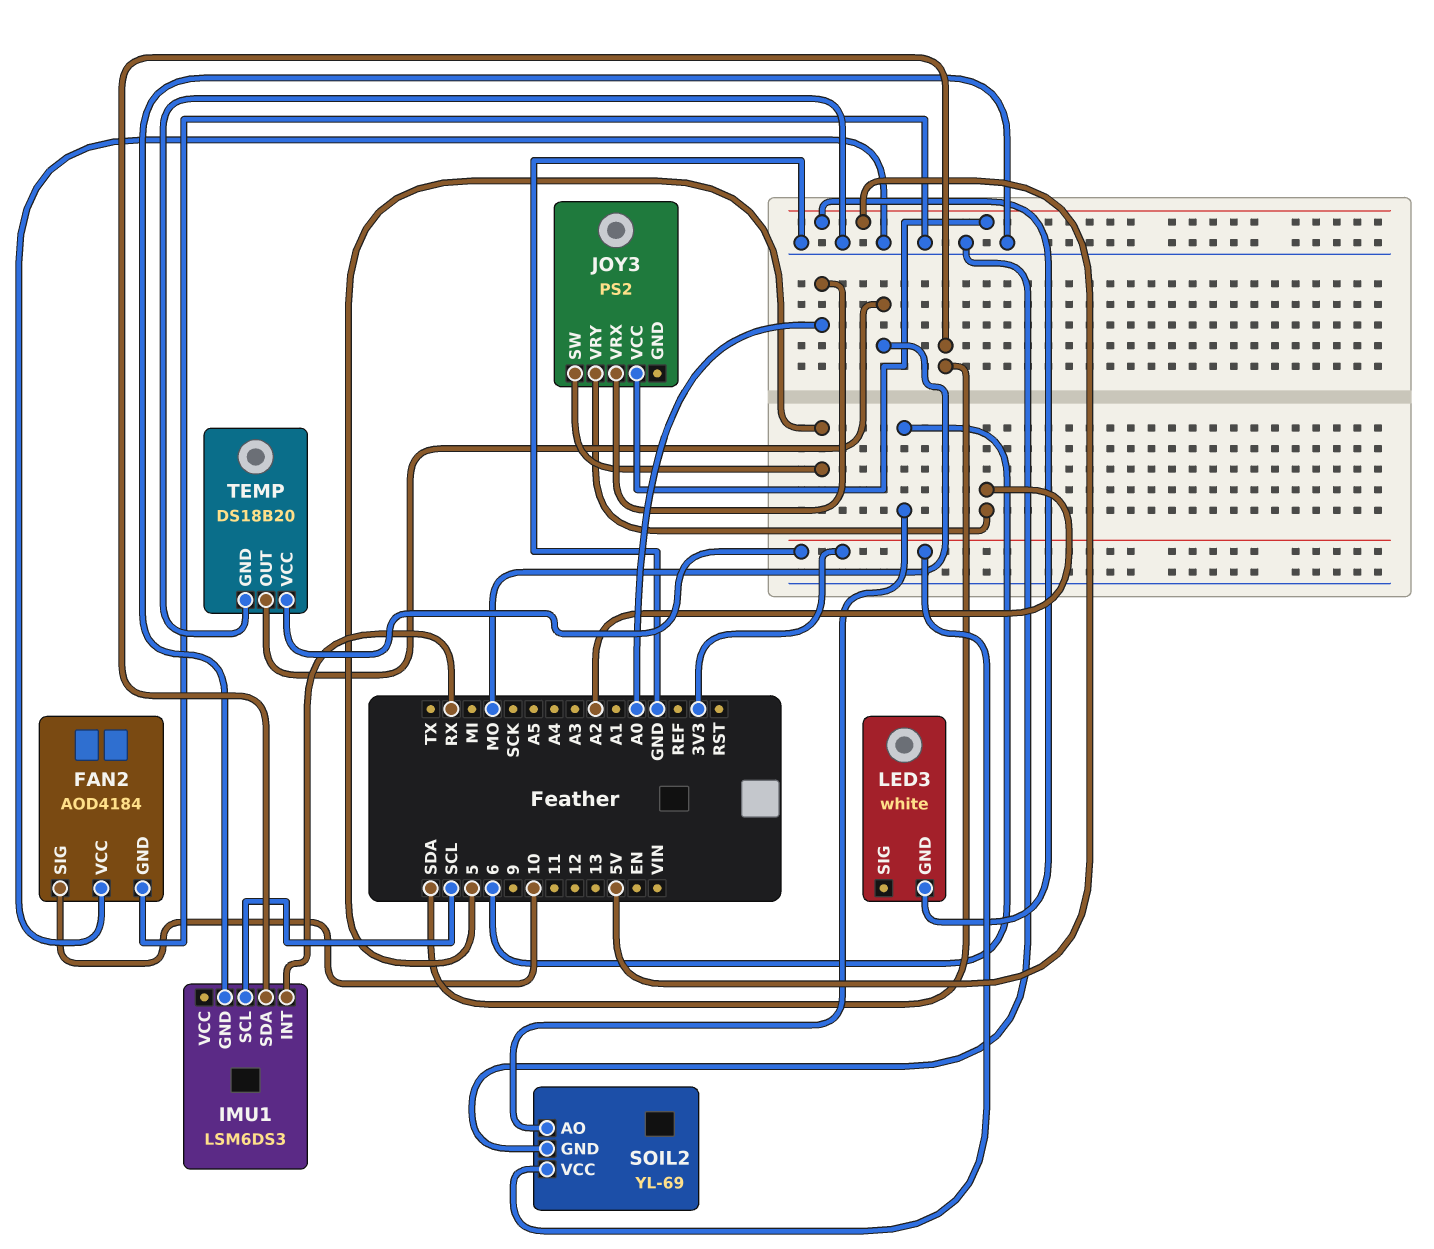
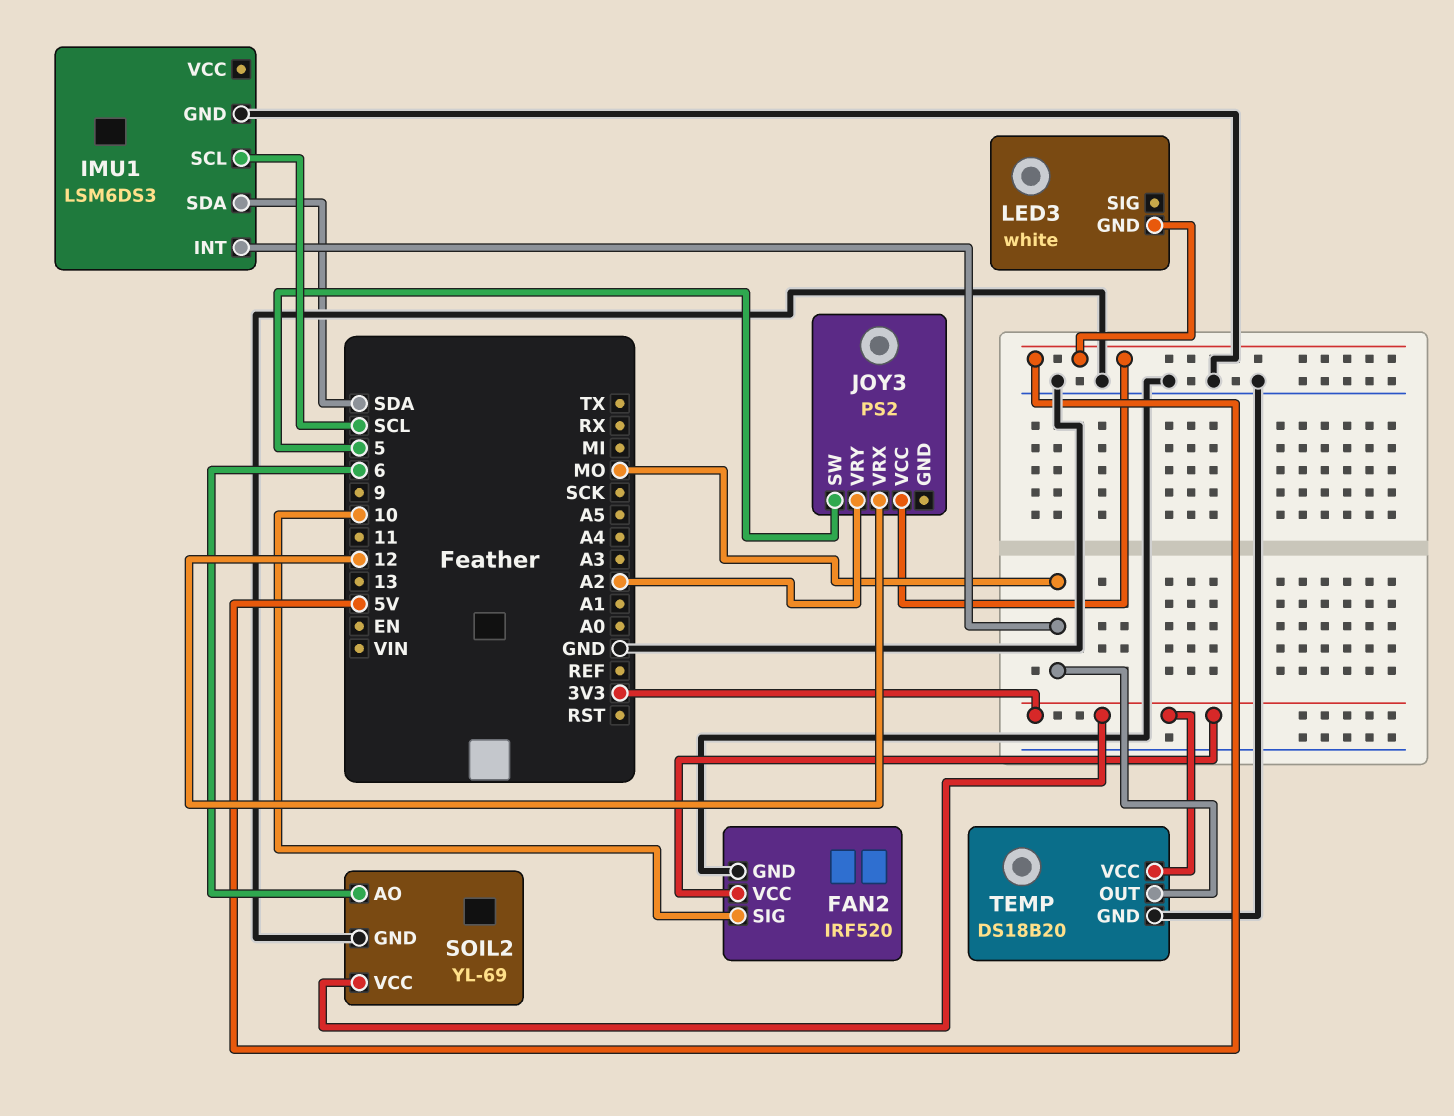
FAN2: AOD4184 -> IRF520
FAN2 pin VCC: GND -> 3V3
IMU1 pin INT: RX -> MO
JOY3 pin VRX: A0 -> 12

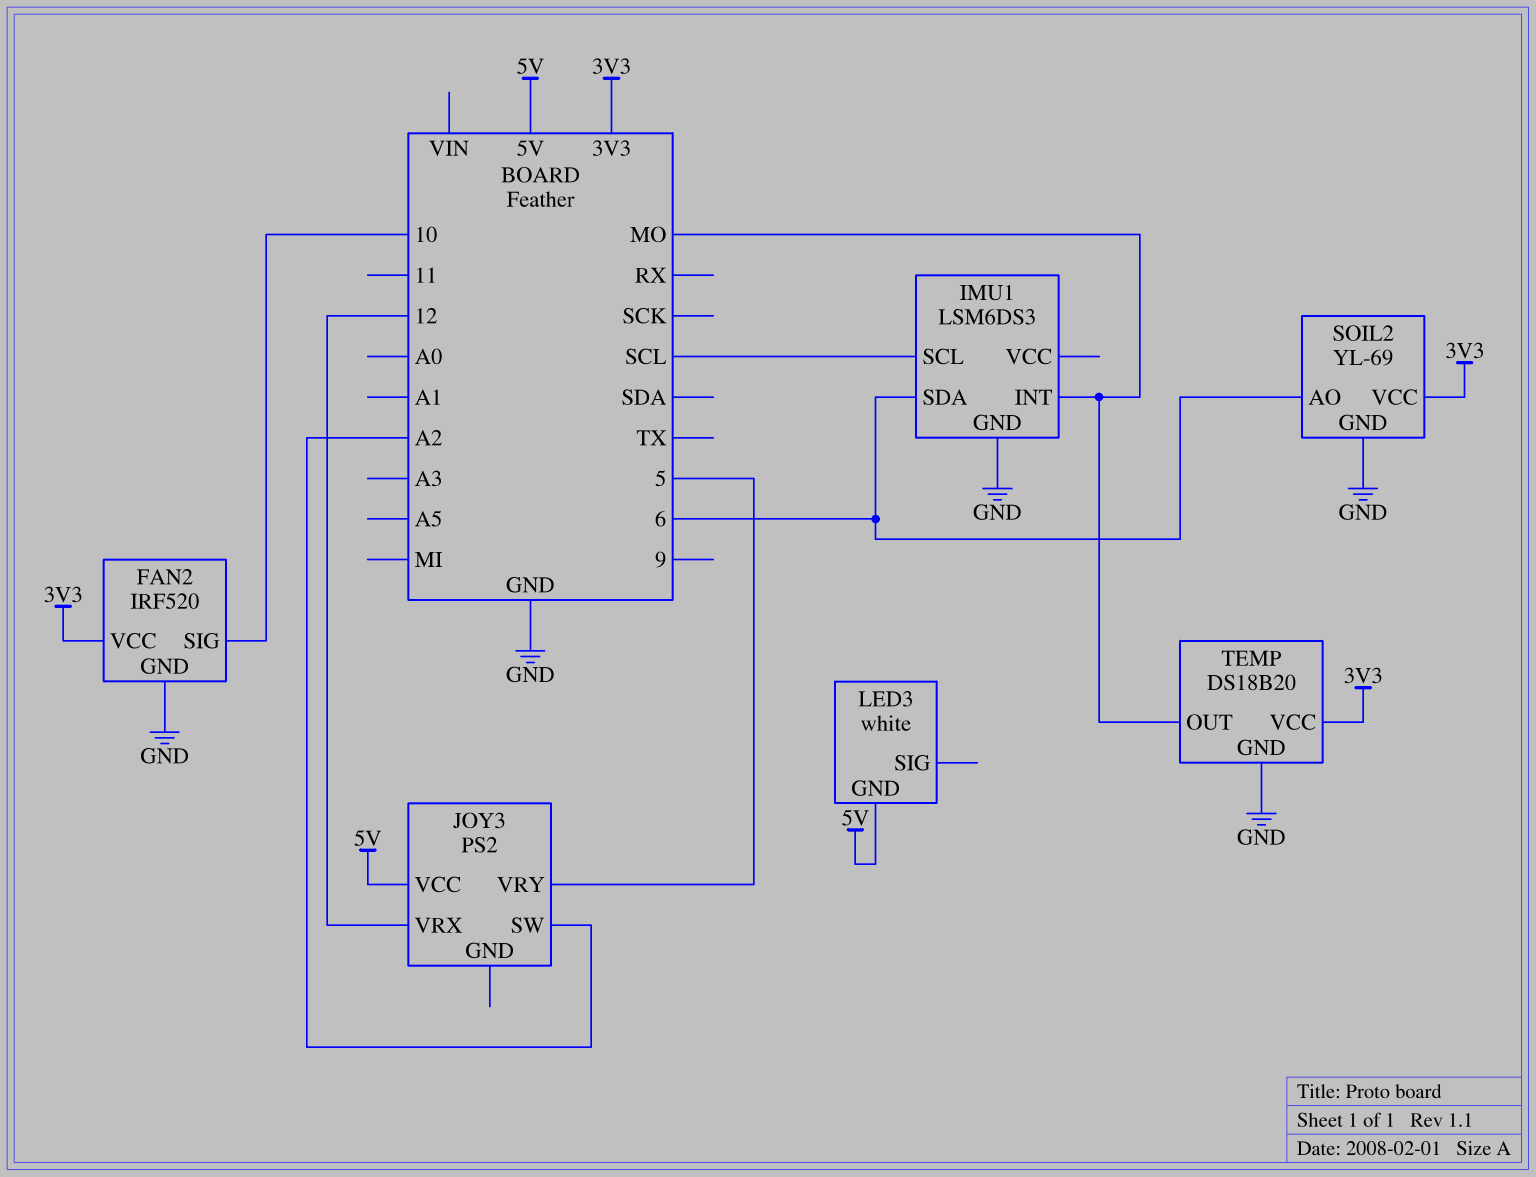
IMU1 pin SDA: SDA -> 6
JOY3 pin SW: 5 -> A2
JOY3 pin VRY: A2 -> 5

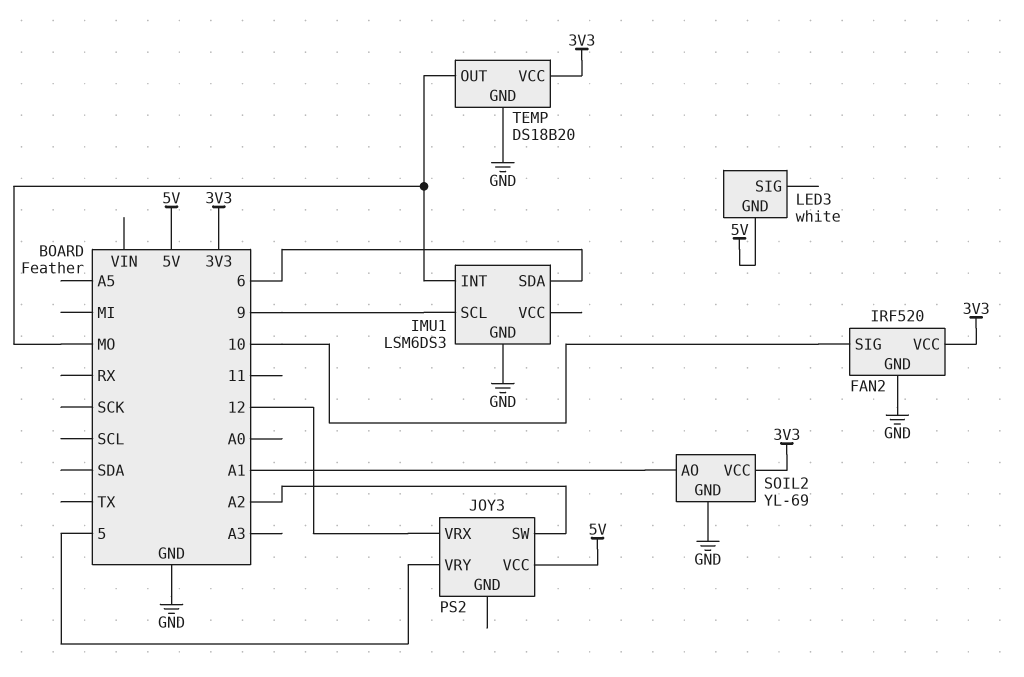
IMU1 pin SCL: SCL -> 9
SOIL2 pin AO: 6 -> A1

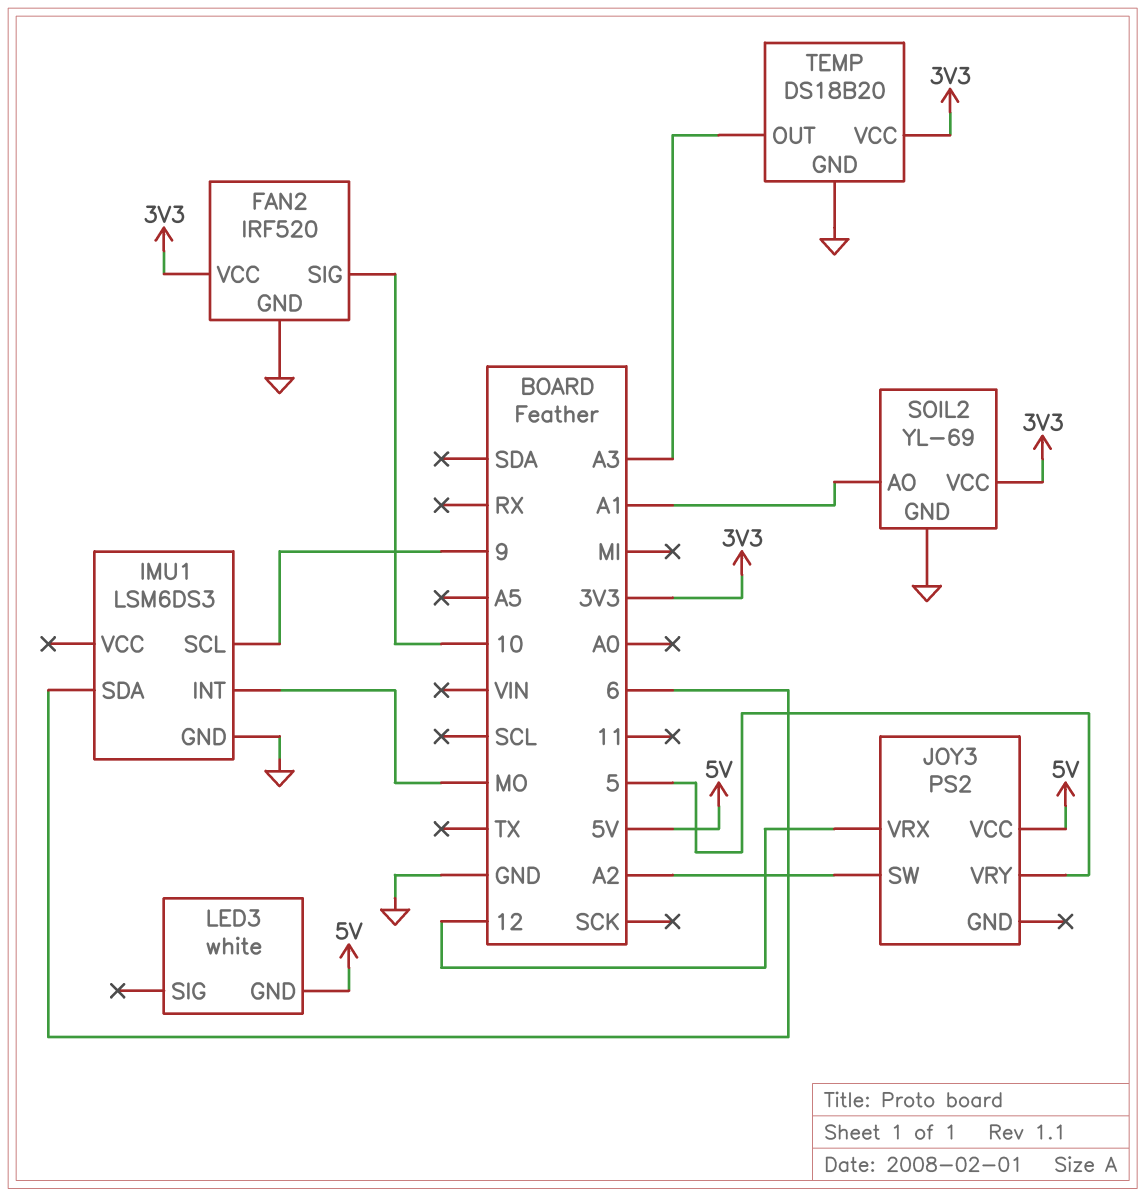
TEMP pin OUT: MO -> A3

